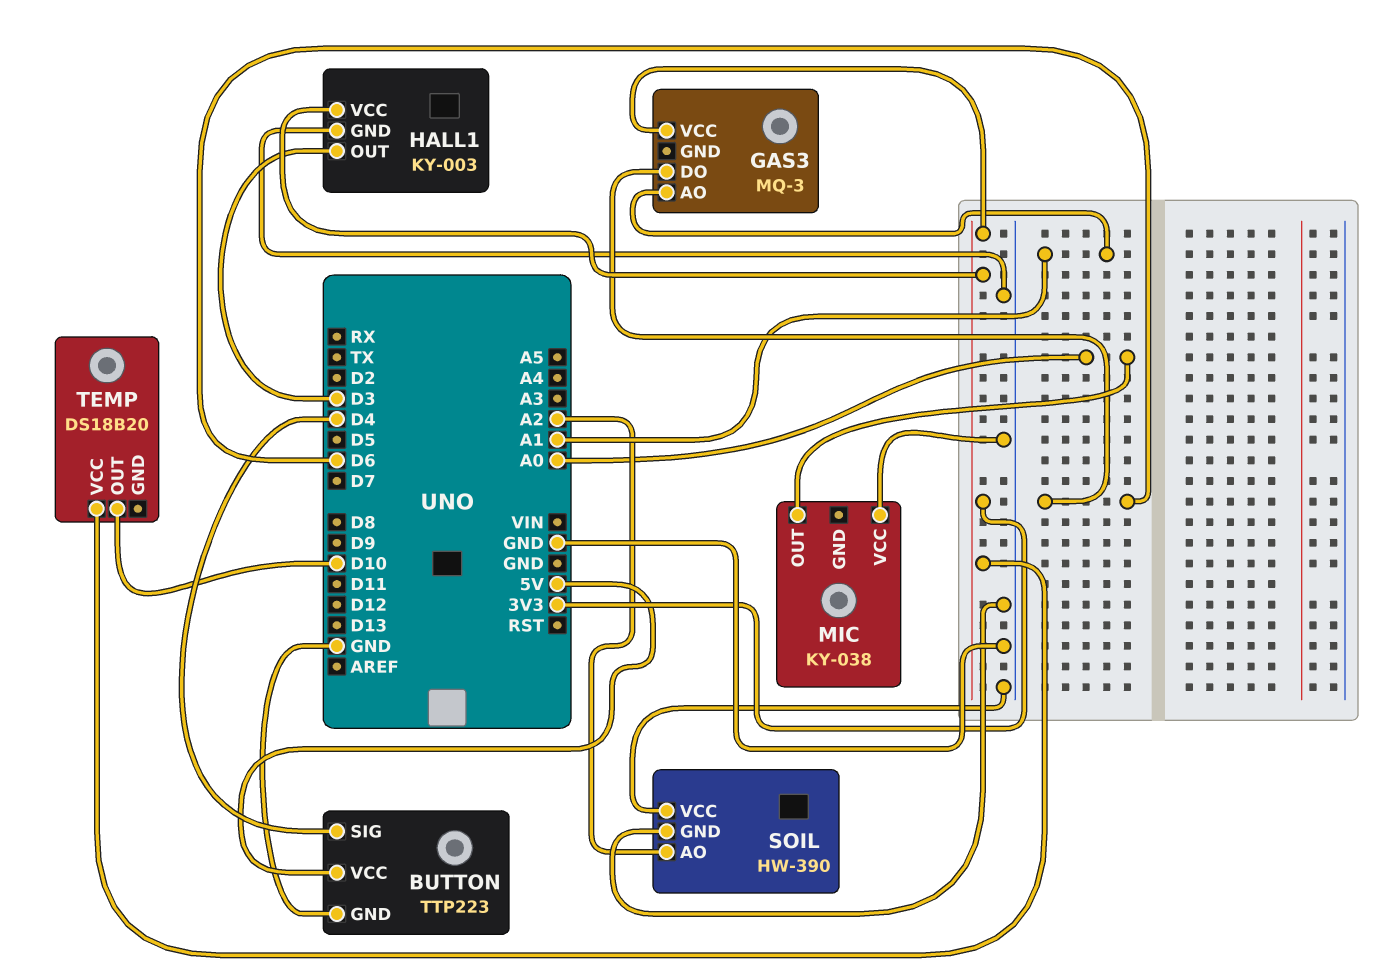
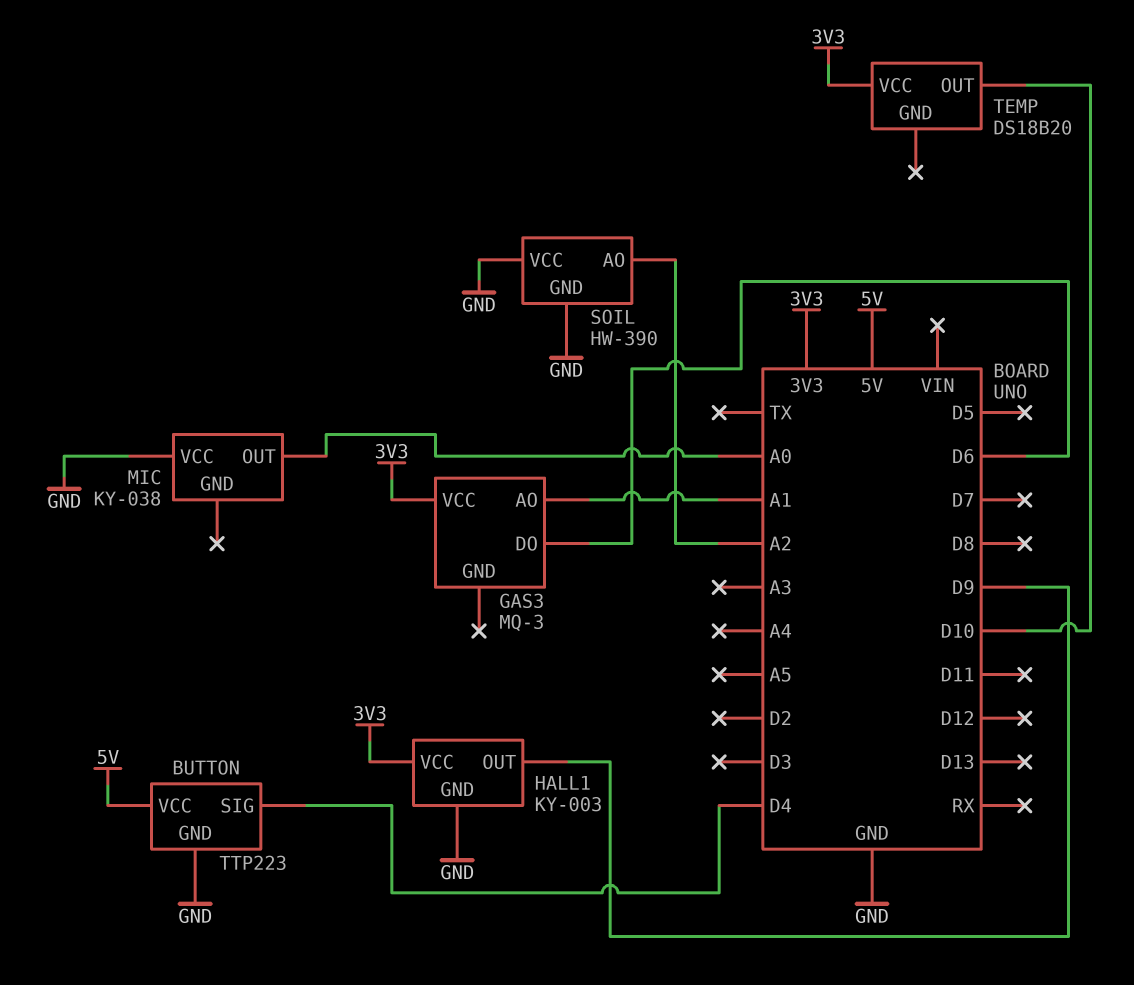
HALL1 pin OUT: D3 -> D9

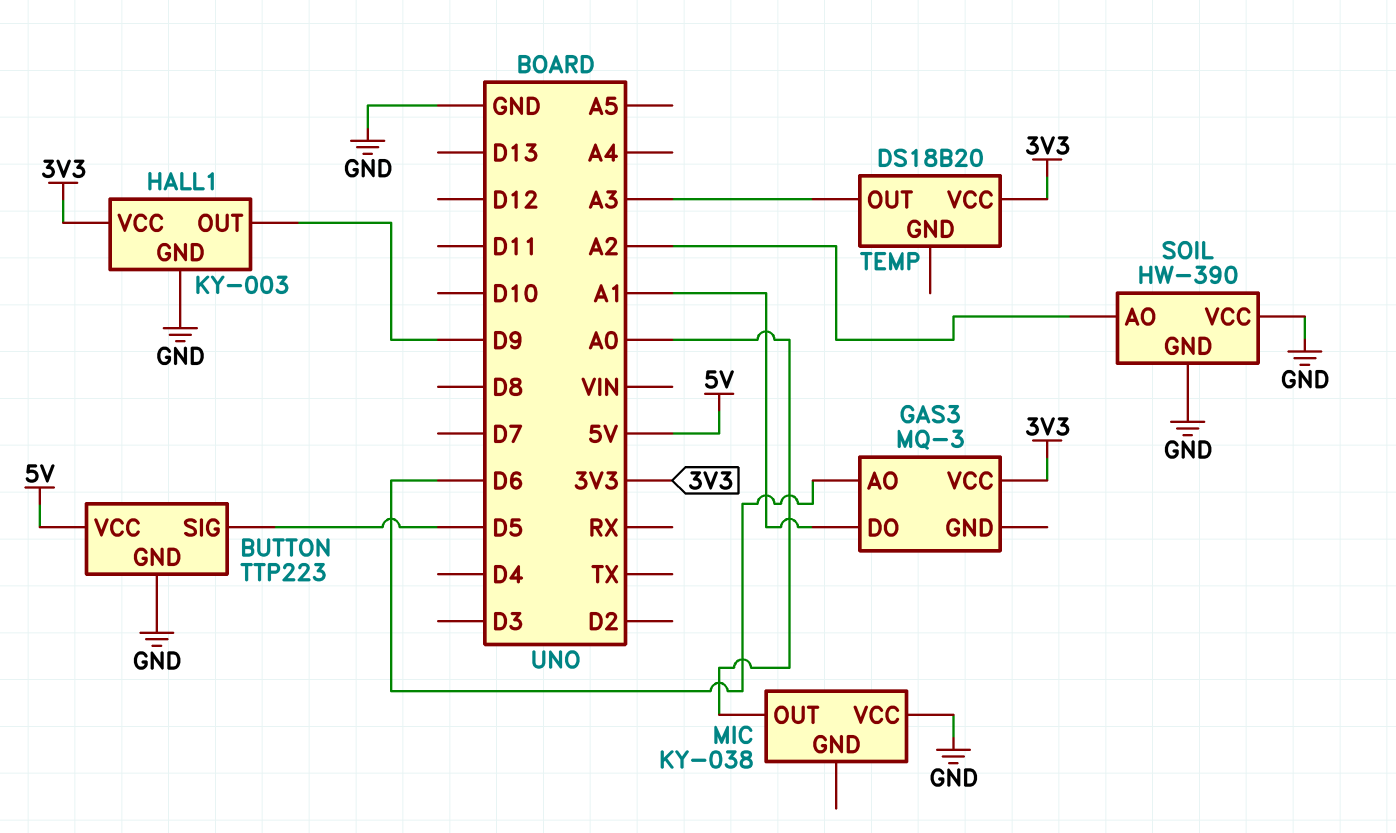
BUTTON pin SIG: D4 -> D5
GAS3 pin AO: A1 -> D6
GAS3 pin DO: D6 -> A1
TEMP pin OUT: D10 -> A3

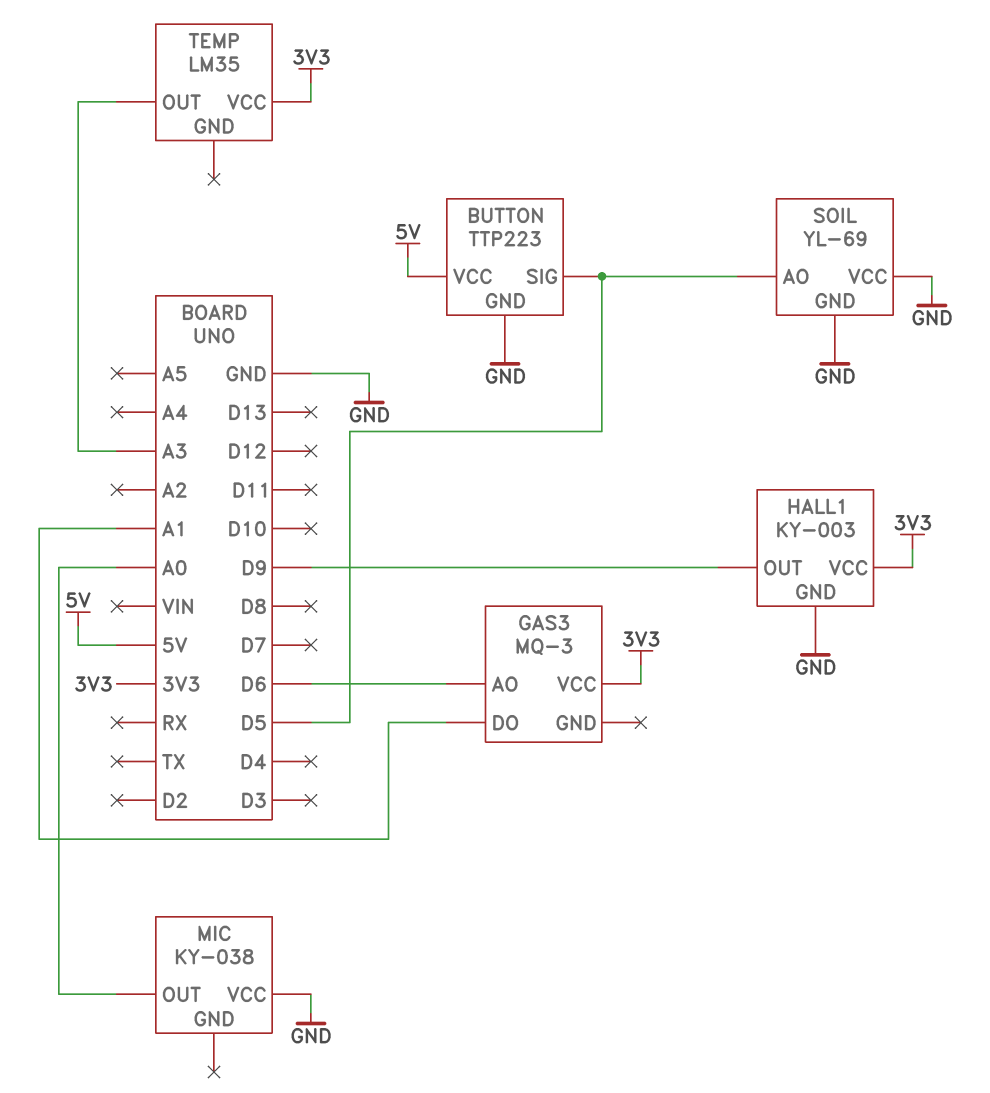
SOIL: HW-390 -> YL-69
SOIL pin AO: A2 -> D5
TEMP: DS18B20 -> LM35

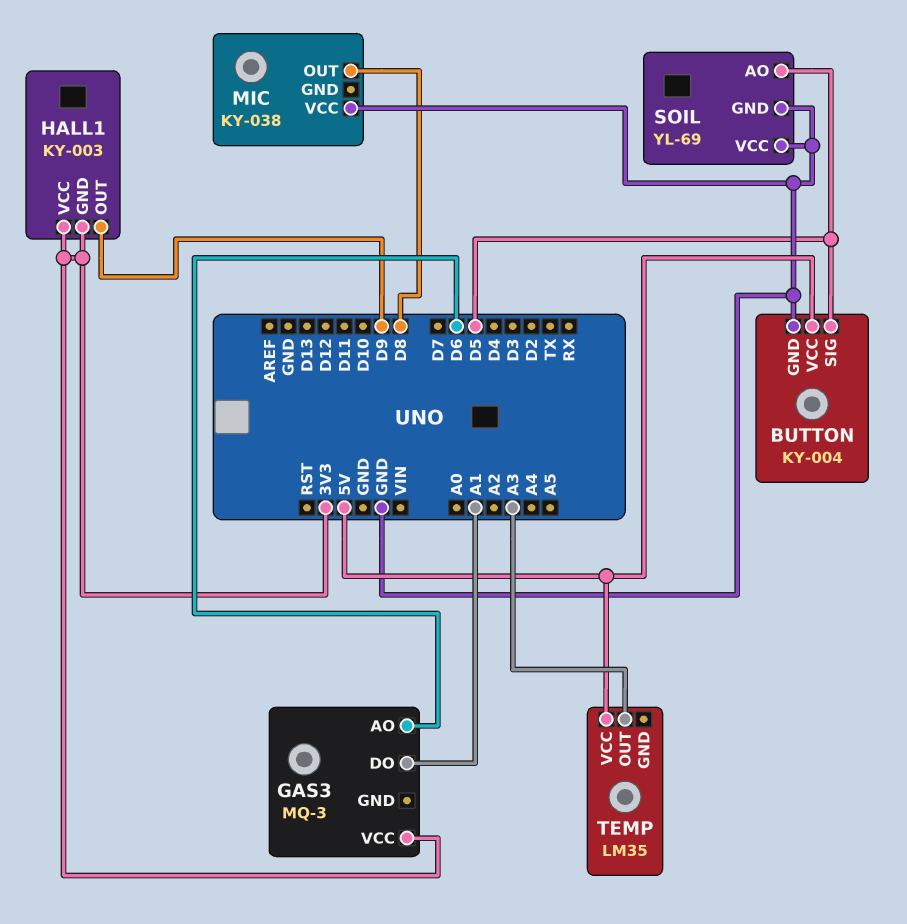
BUTTON: TTP223 -> KY-004
HALL1 pin GND: GND -> 3V3
MIC pin OUT: A0 -> D8
TEMP pin VCC: 3V3 -> 5V

